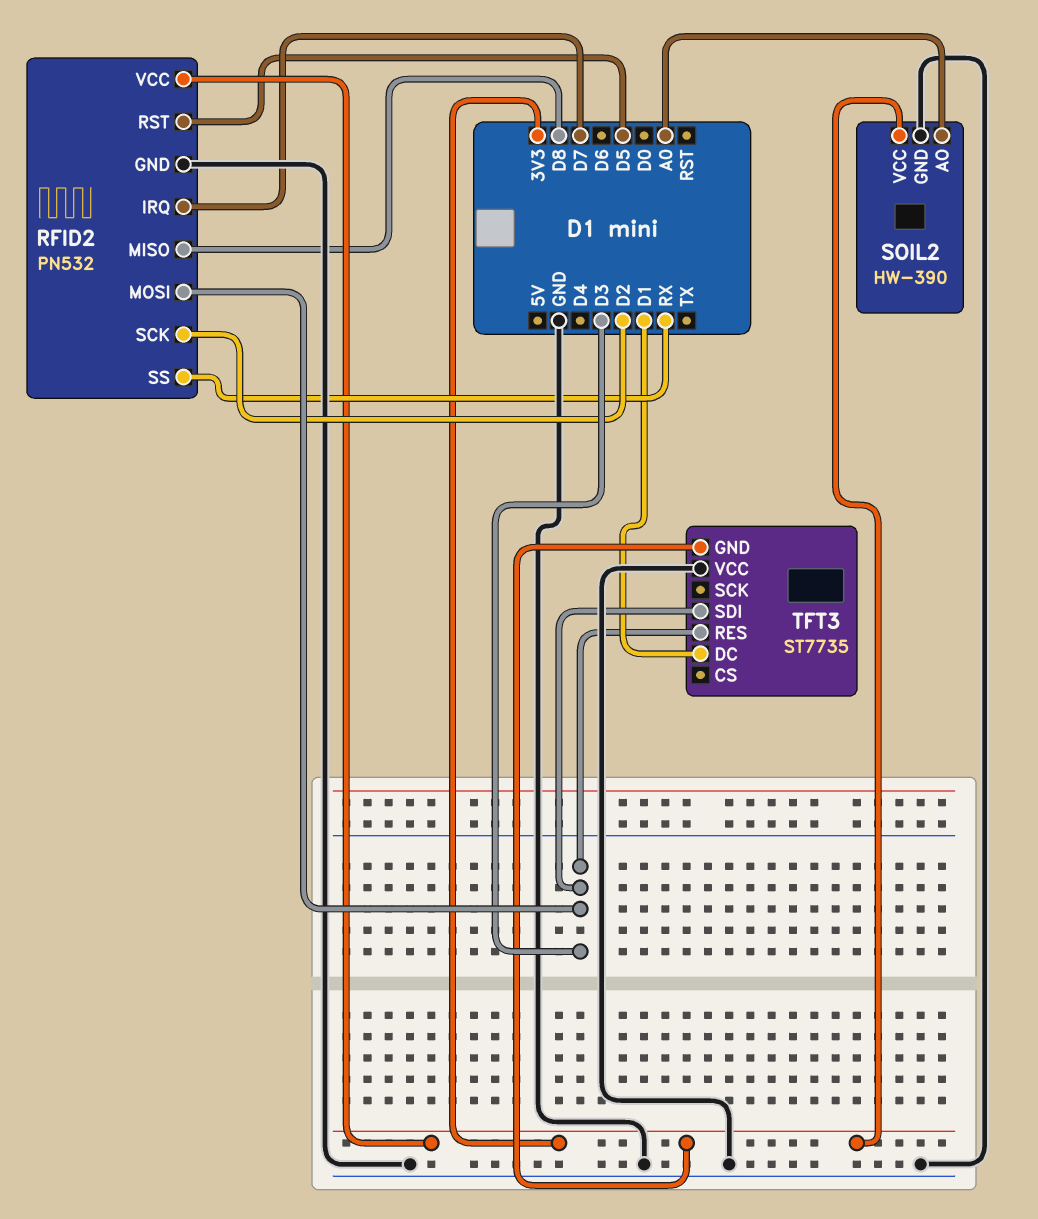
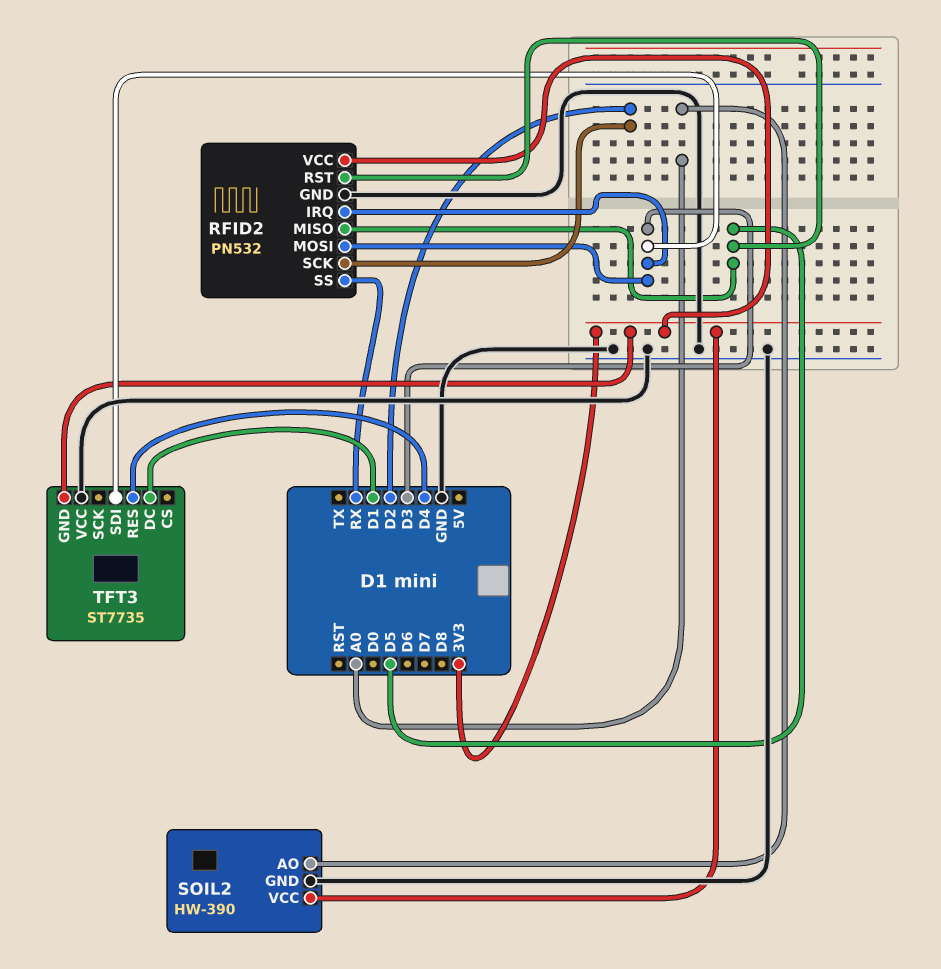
RFID2 pin IRQ: D7 -> D3
RFID2 pin MISO: D8 -> D5
TFT3 pin RES: D3 -> D4

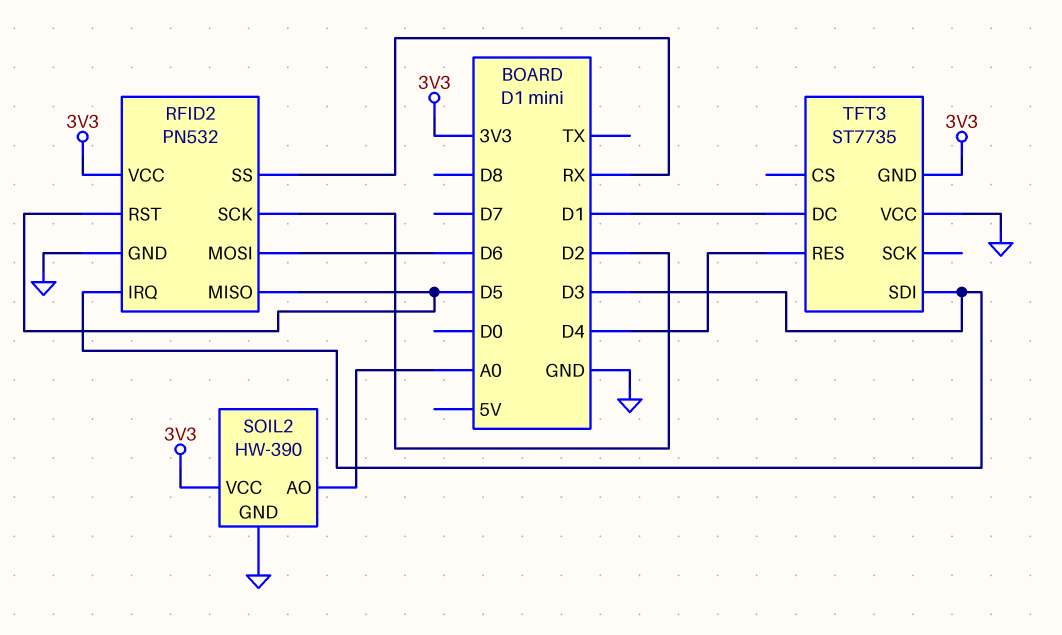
RFID2 pin MOSI: D3 -> D6

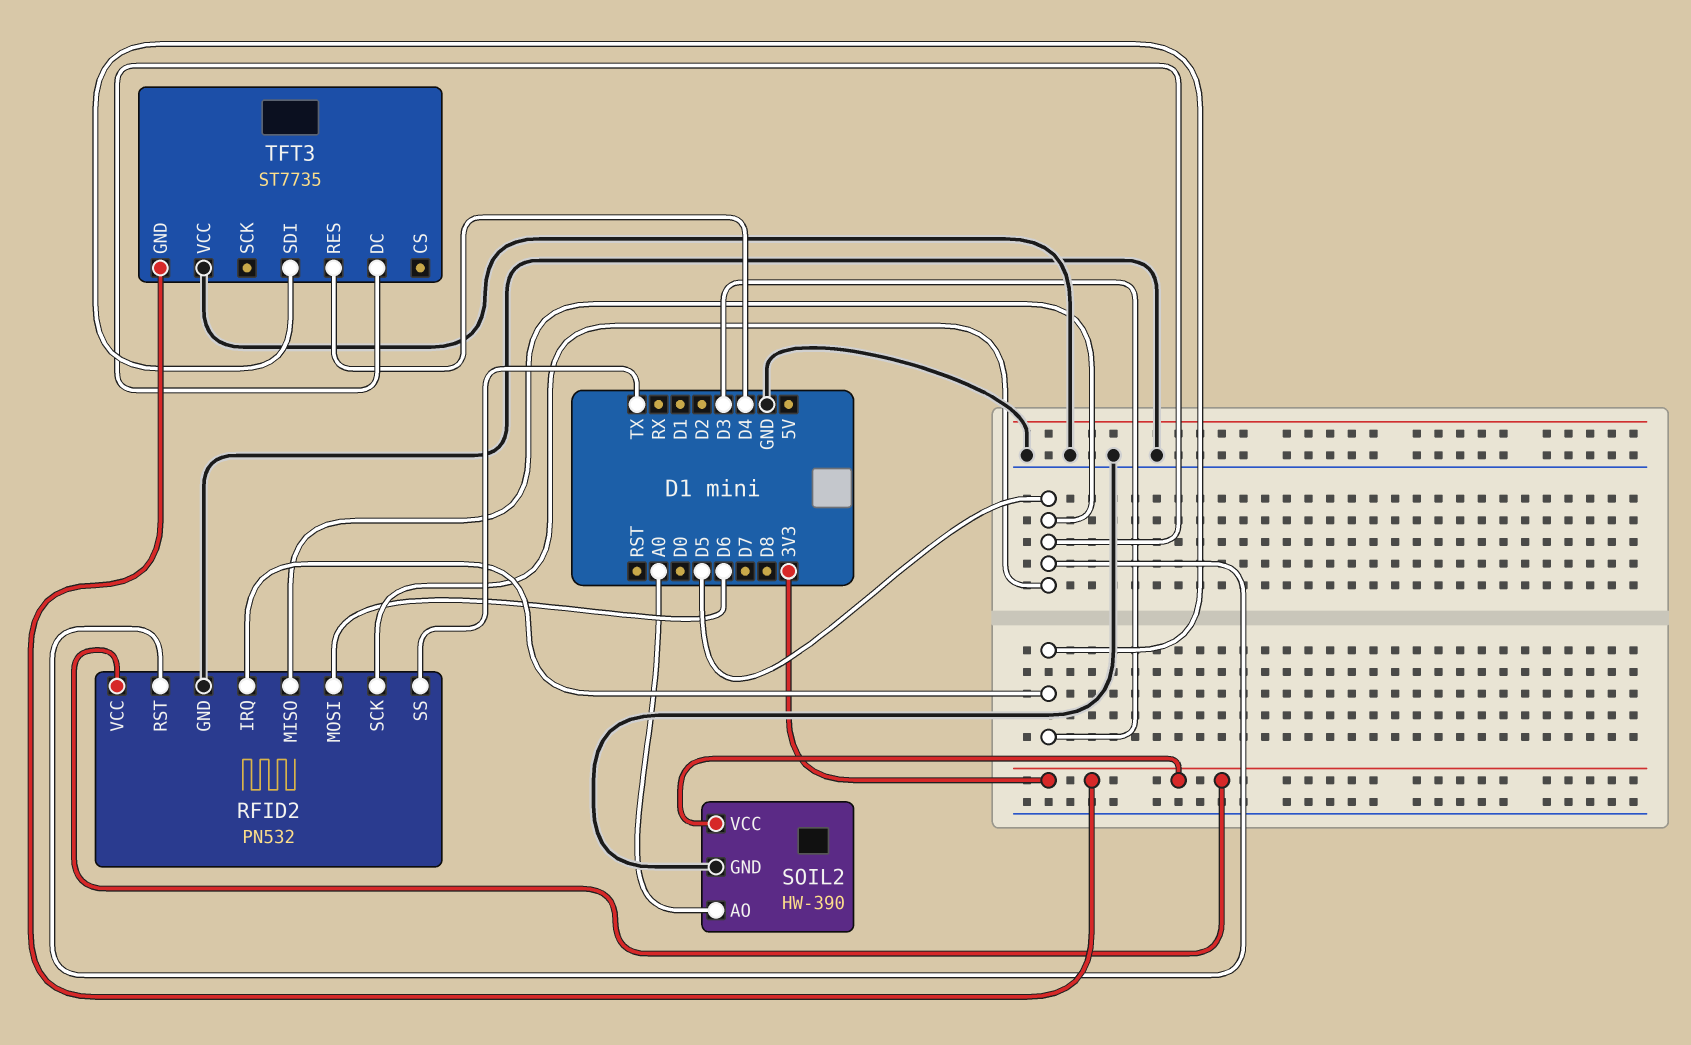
RFID2 pin SCK: D2 -> D5
RFID2 pin SS: RX -> TX
TFT3 pin DC: D1 -> D5

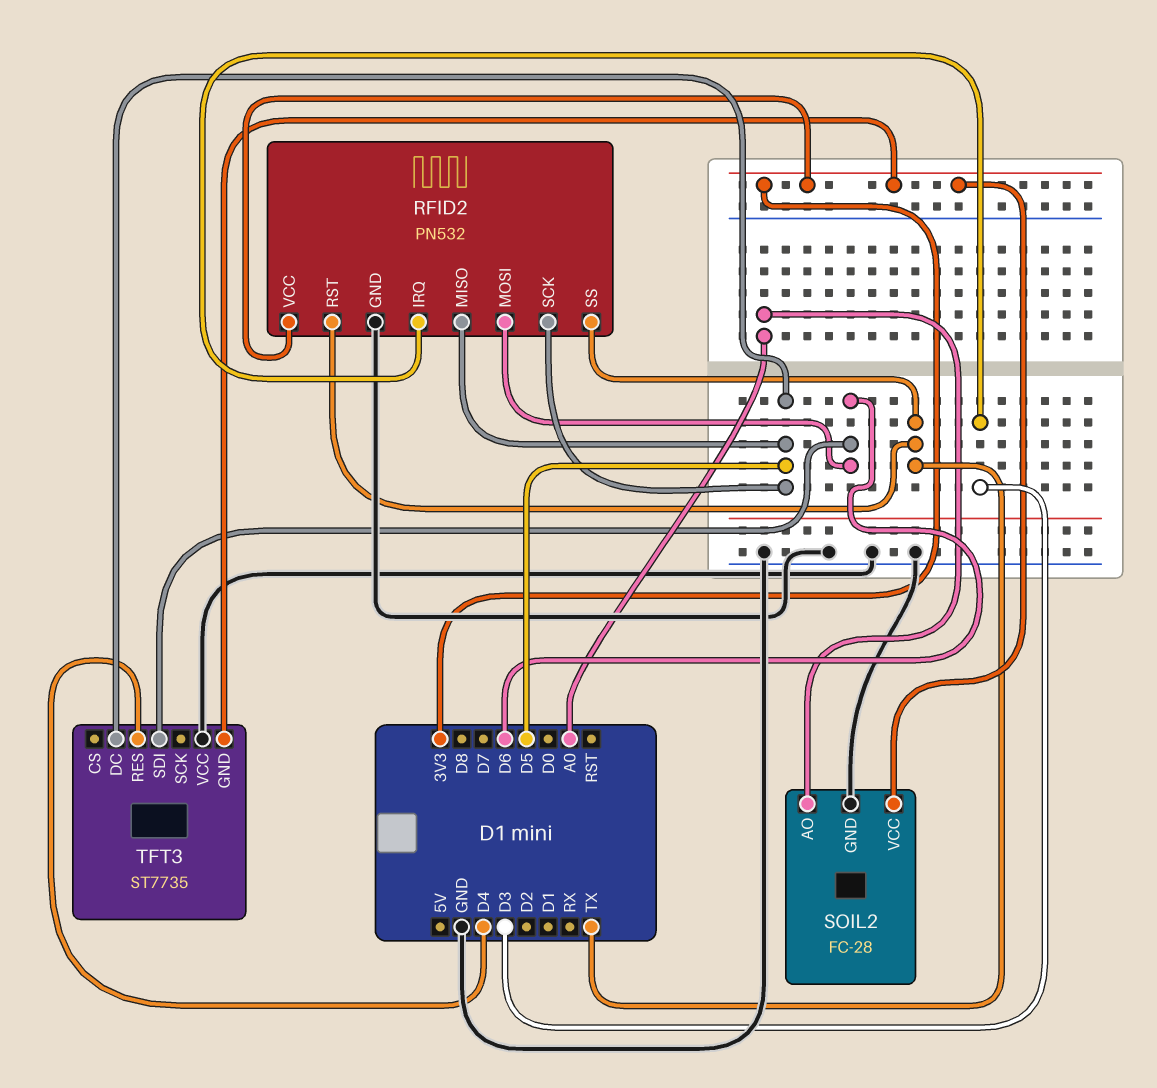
RFID2 pin RST: D5 -> TX
SOIL2: HW-390 -> FC-28
TFT3 pin SDI: D3 -> D6

